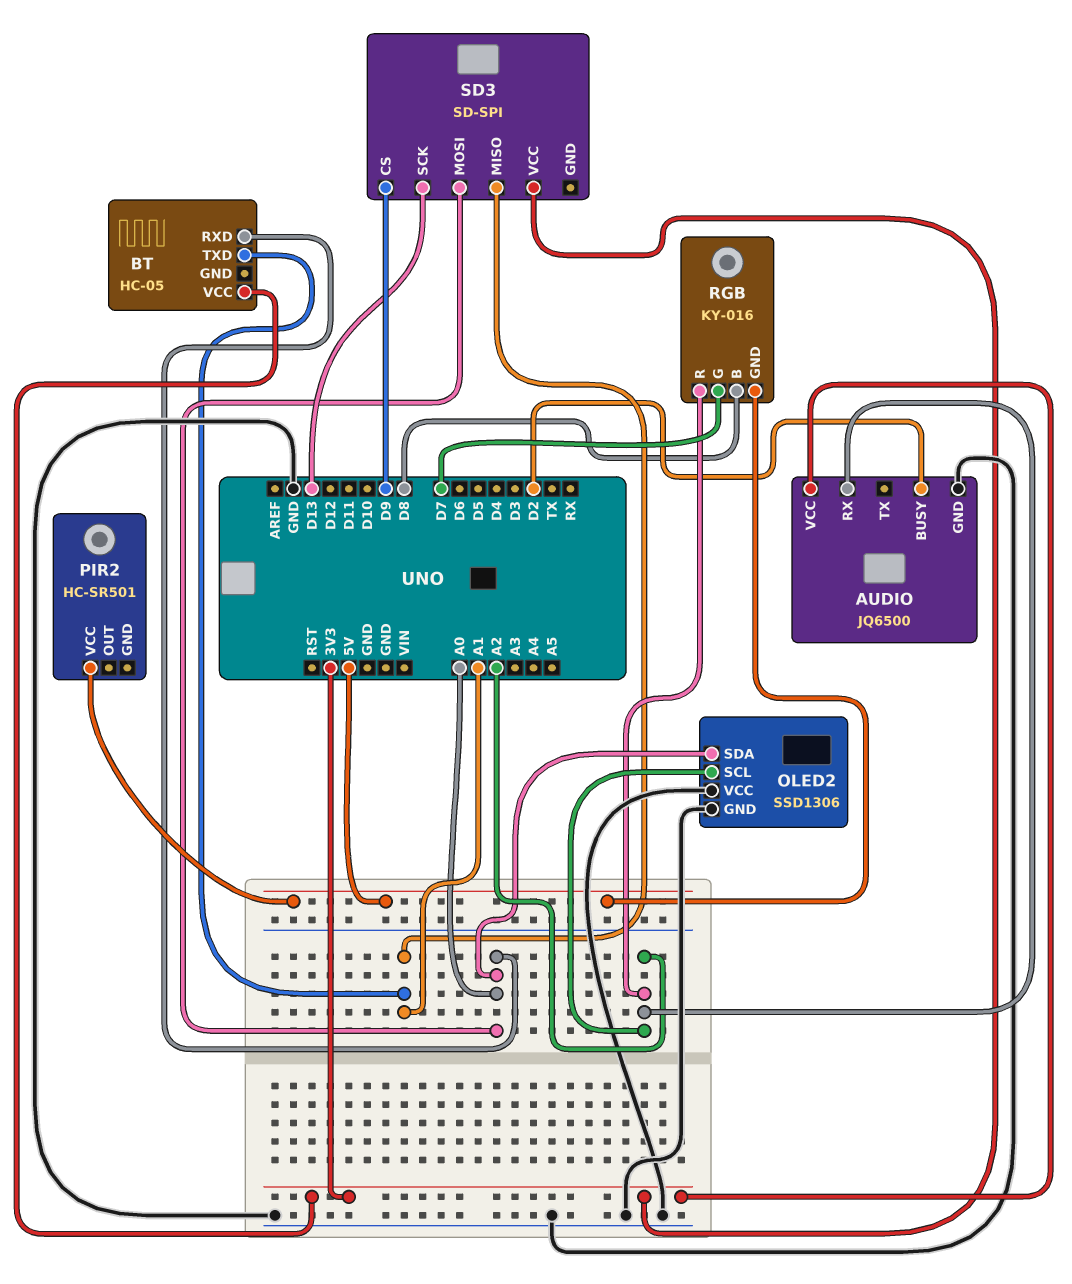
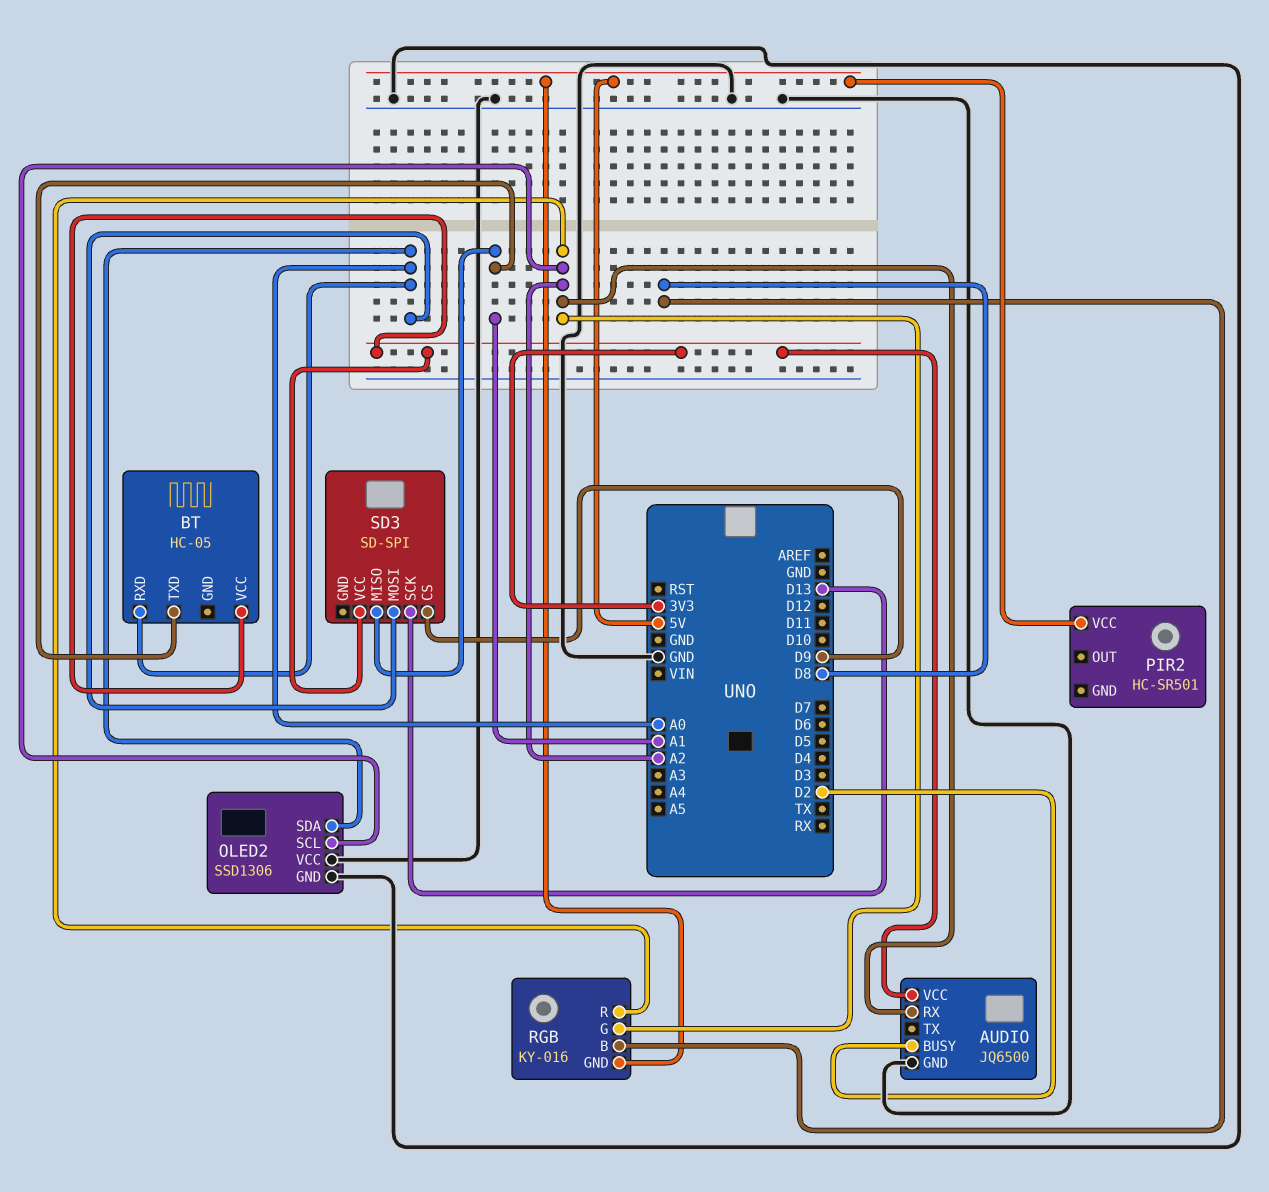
RGB pin G: D7 -> A2

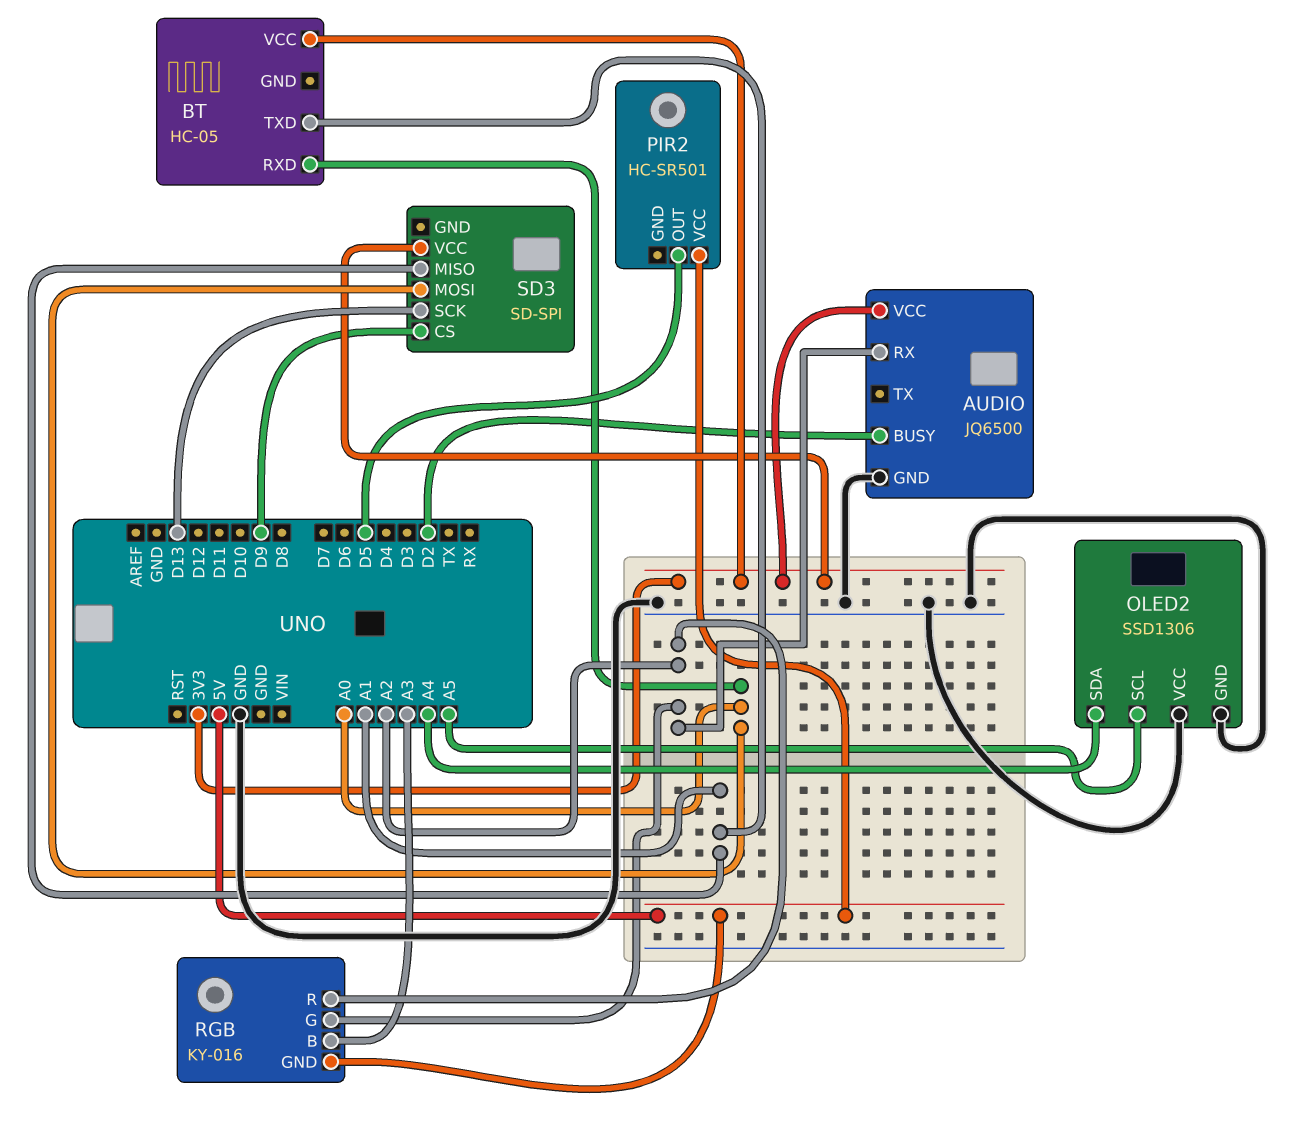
OLED2 pin SCL: A2 -> A5
OLED2 pin SDA: A0 -> A4
PIR2 pin OUT: none -> D5
RGB pin B: D8 -> A3

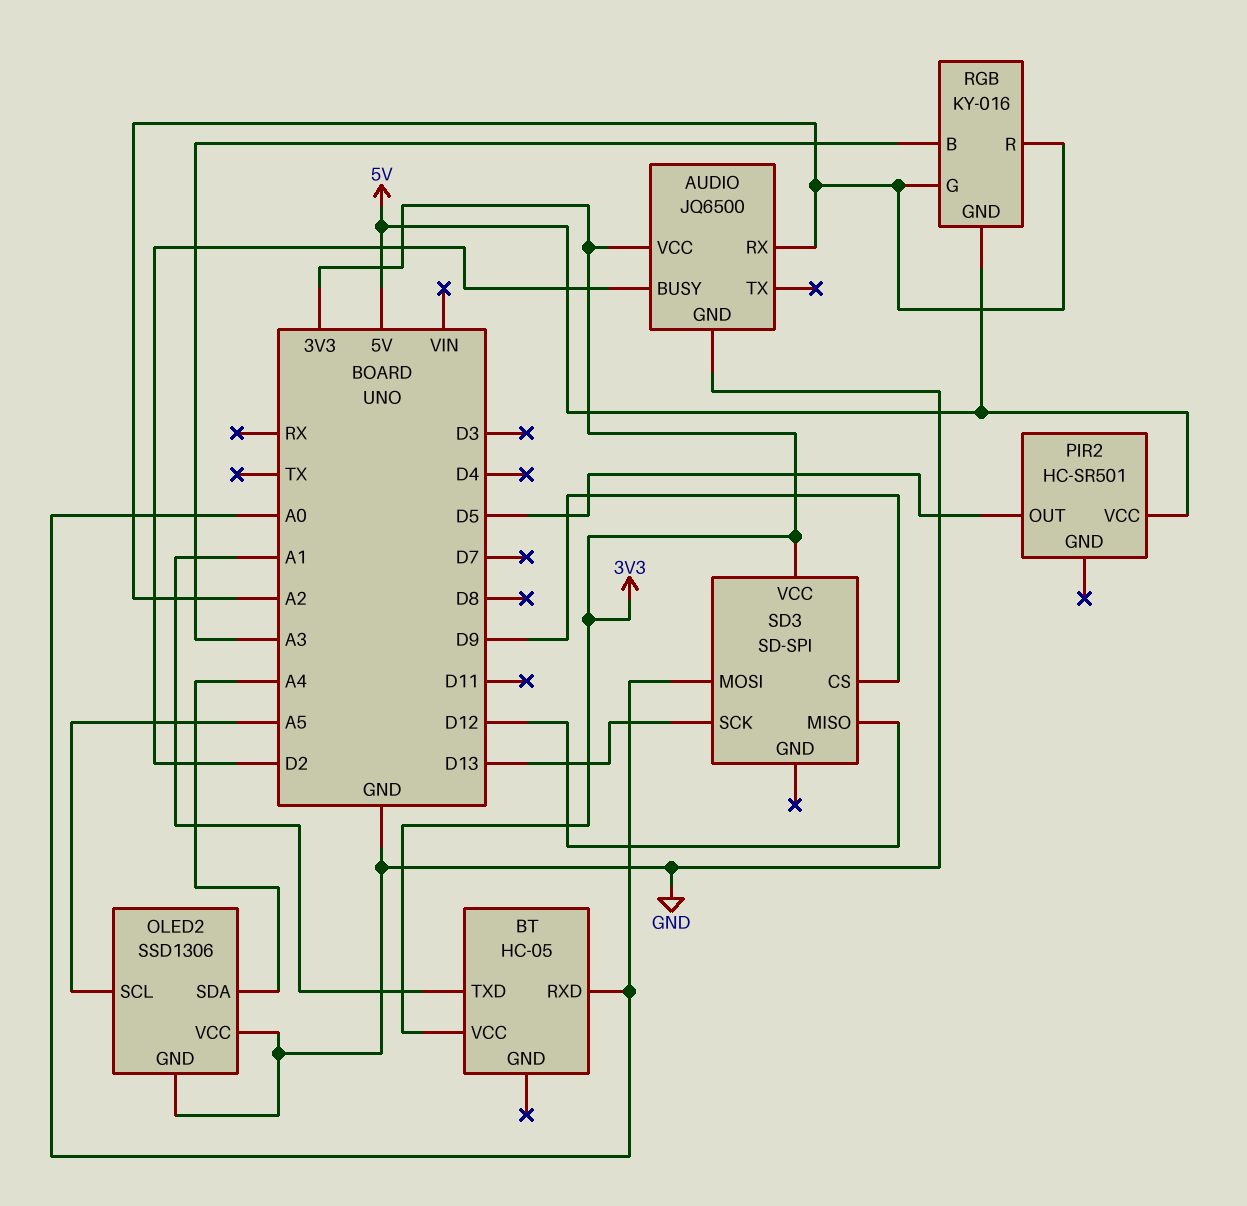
SD3 pin MISO: A1 -> D12

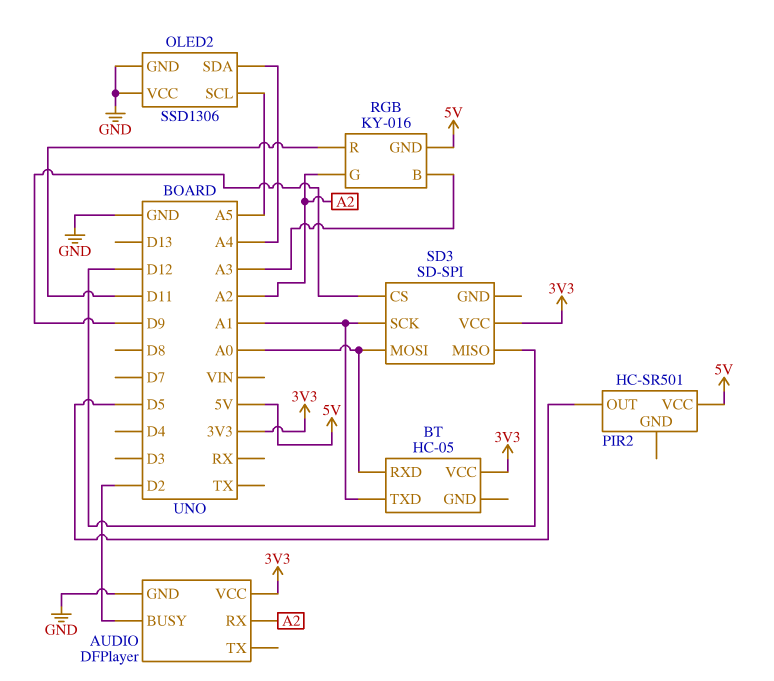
AUDIO: JQ6500 -> DFPlayer
RGB pin R: A2 -> D11
SD3 pin SCK: D13 -> A1

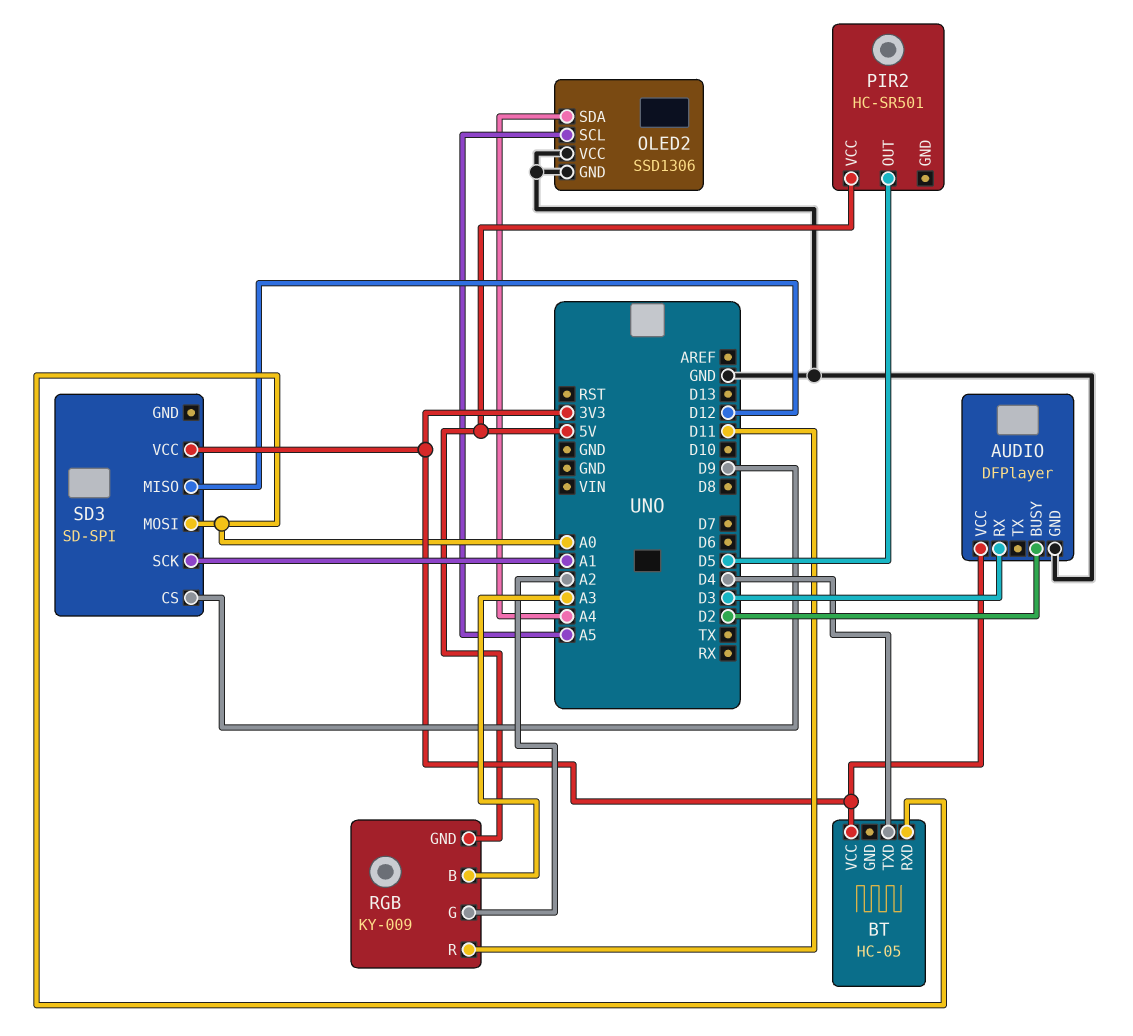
AUDIO pin RX: A2 -> D3
BT pin TXD: A1 -> D4
RGB: KY-016 -> KY-009

